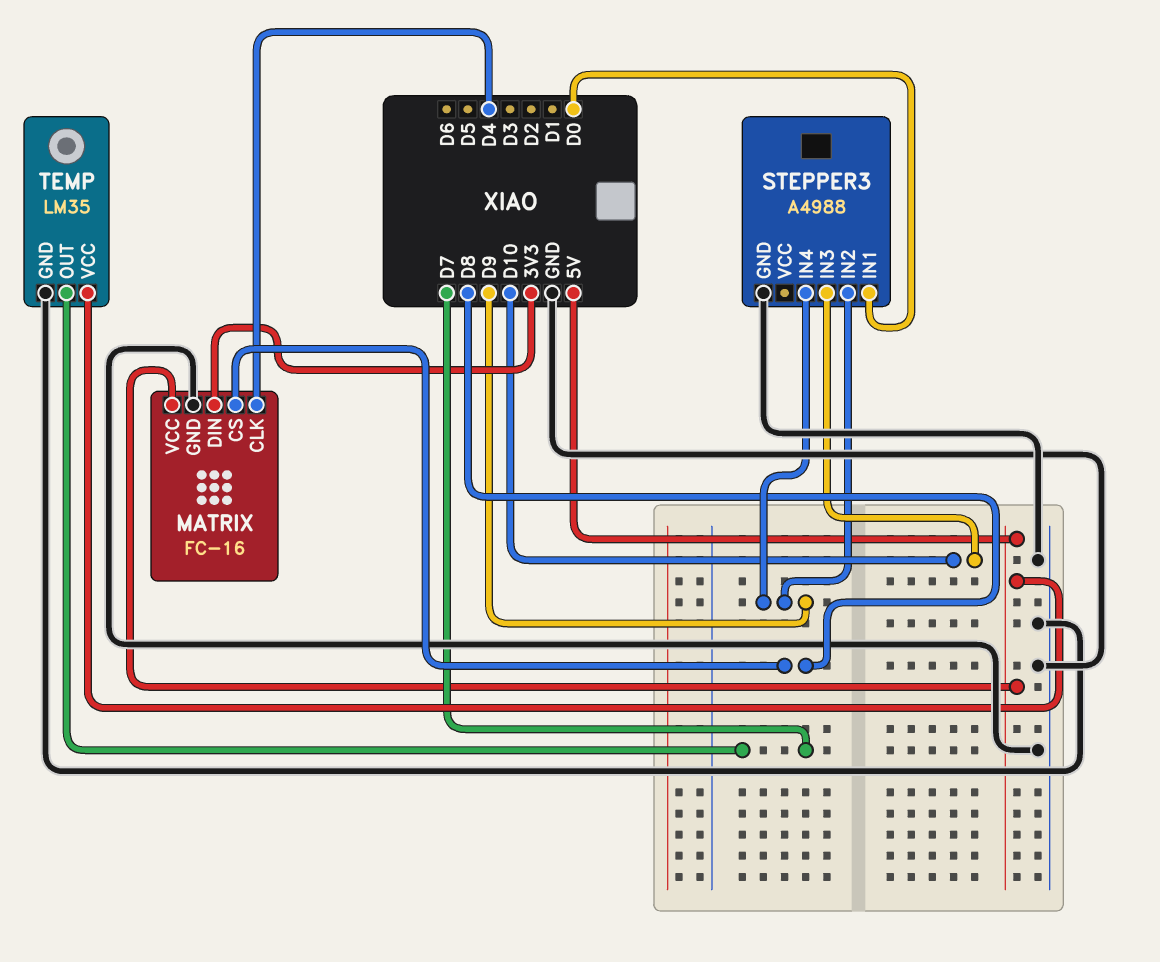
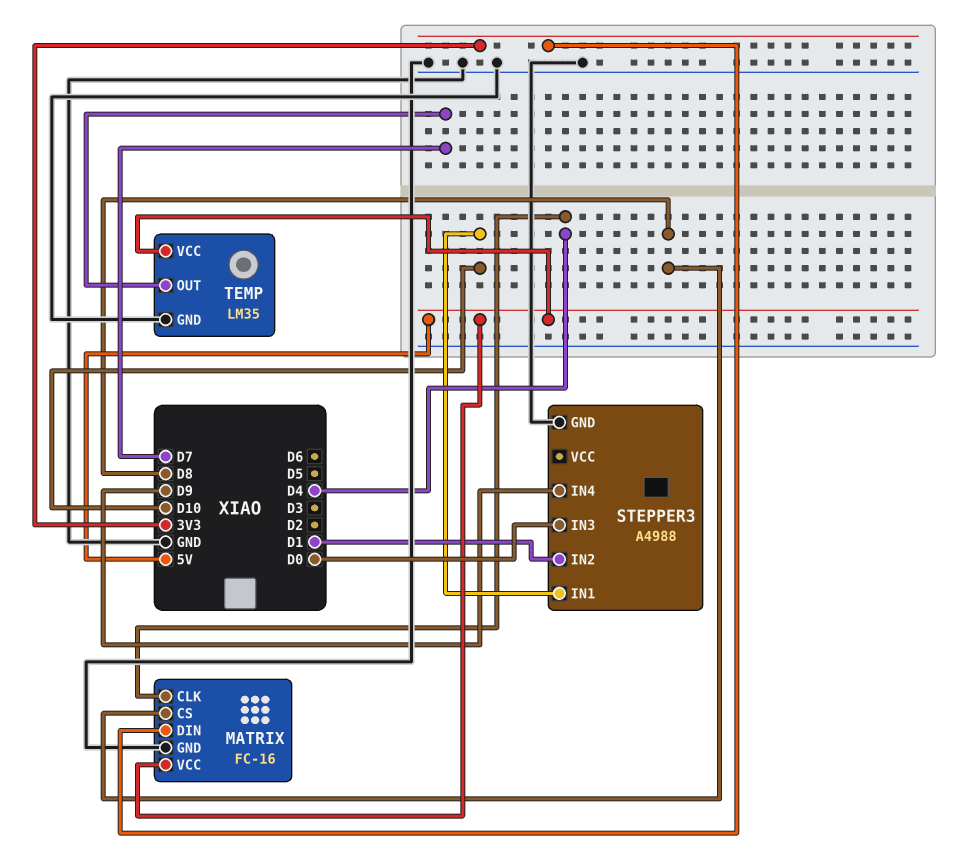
STEPPER3 pin IN1: D0 -> D10
STEPPER3 pin IN2: D9 -> D1
STEPPER3 pin IN3: D10 -> D0

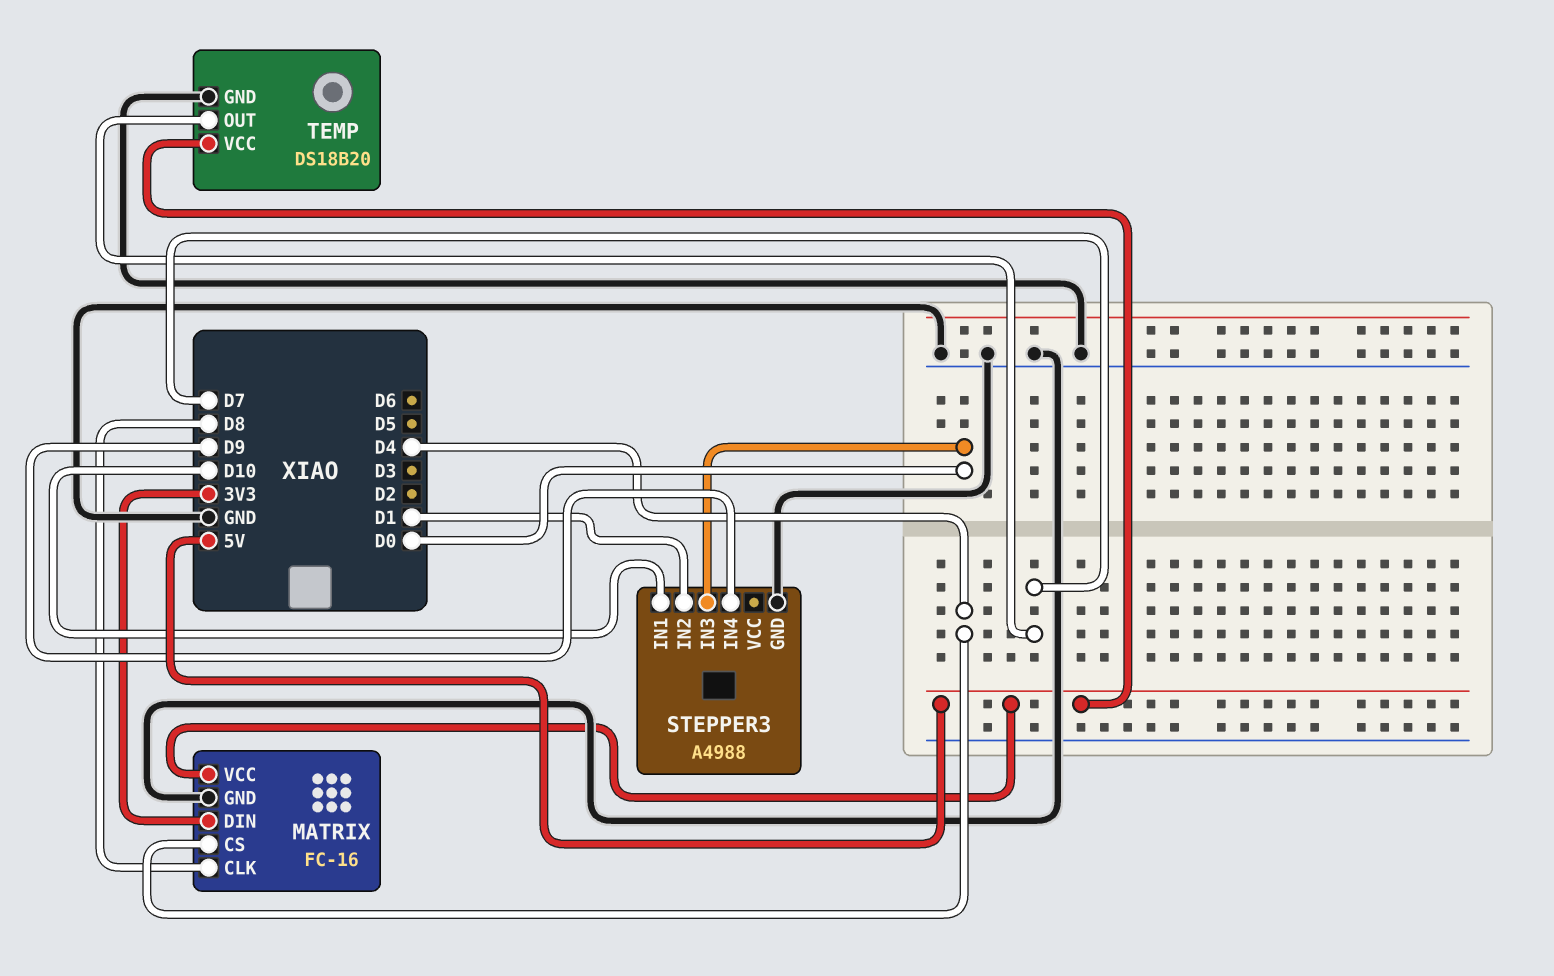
MATRIX pin CLK: D4 -> D8
MATRIX pin CS: D8 -> D4
TEMP: LM35 -> DS18B20

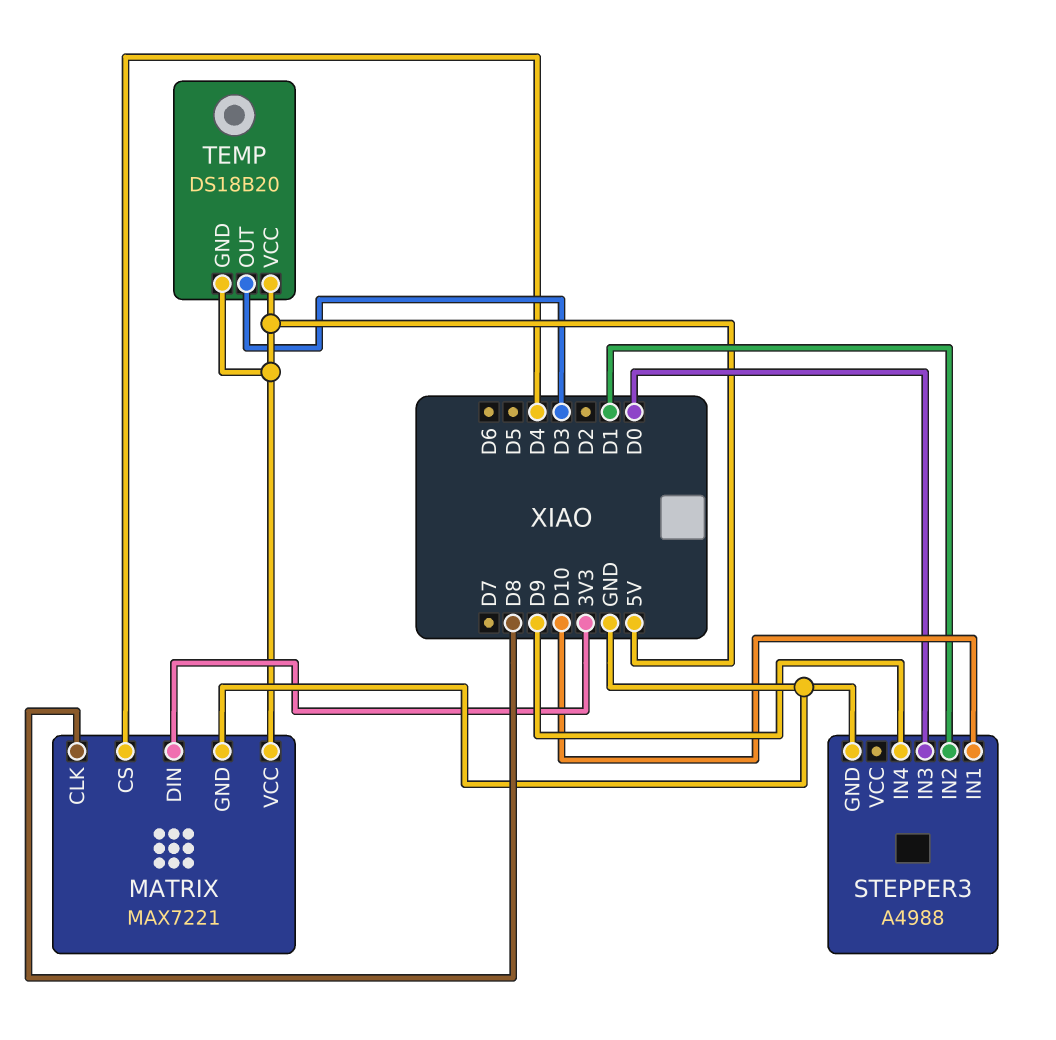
MATRIX: FC-16 -> MAX7221
TEMP pin GND: GND -> 5V
TEMP pin OUT: D7 -> D3

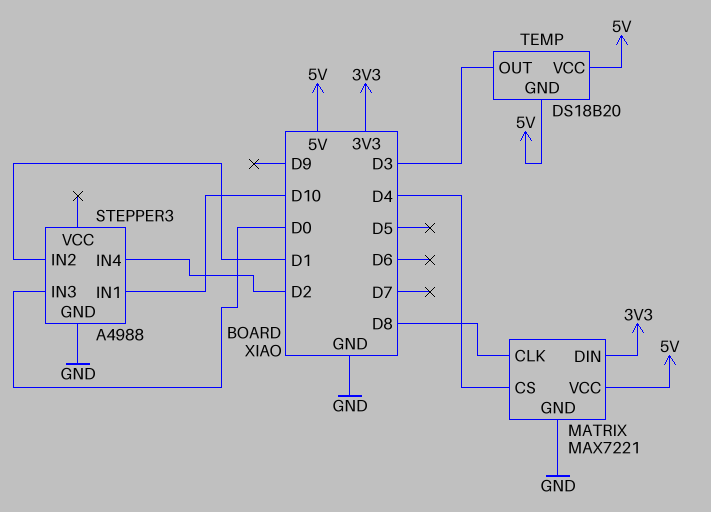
STEPPER3 pin IN4: D9 -> D2

